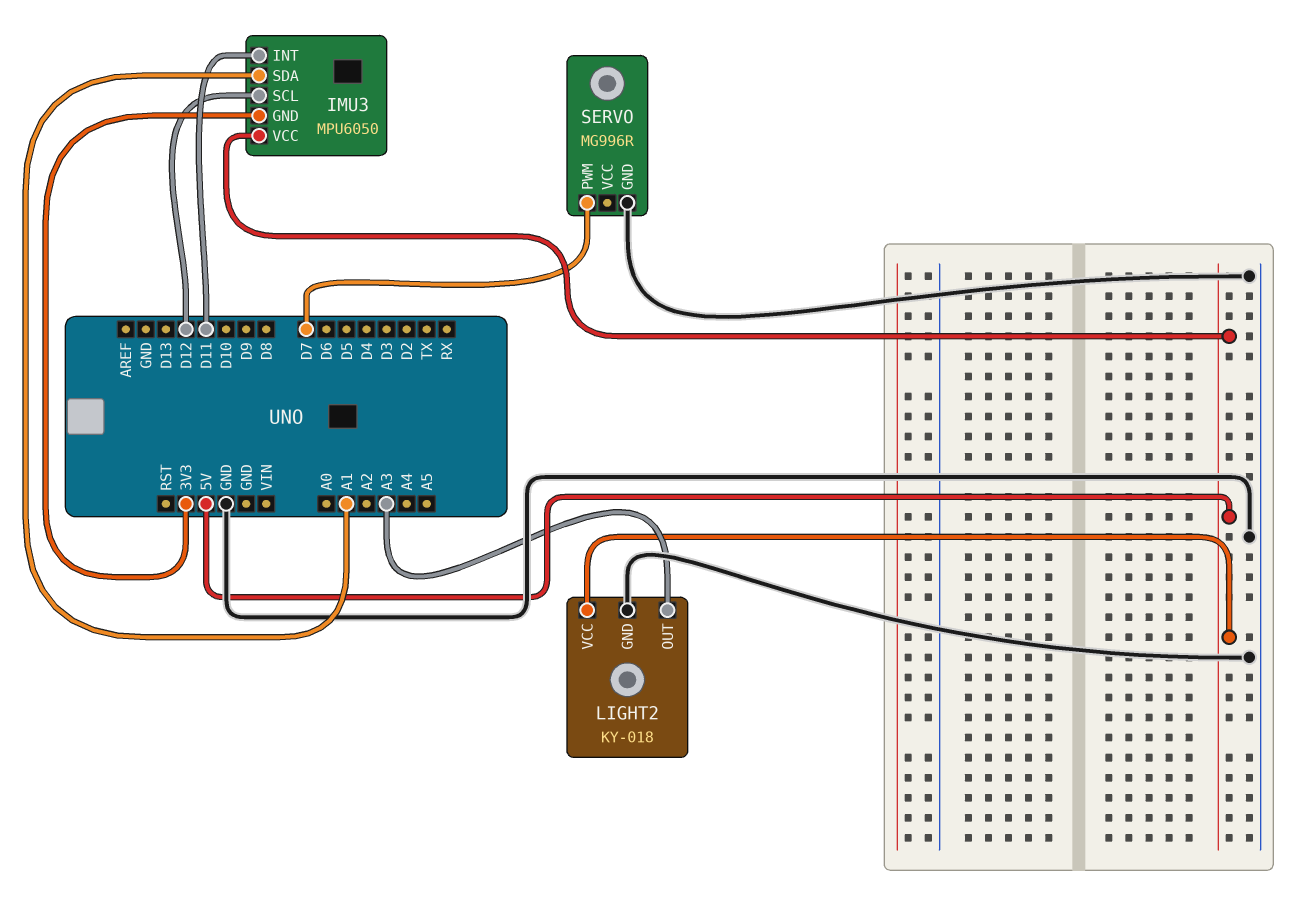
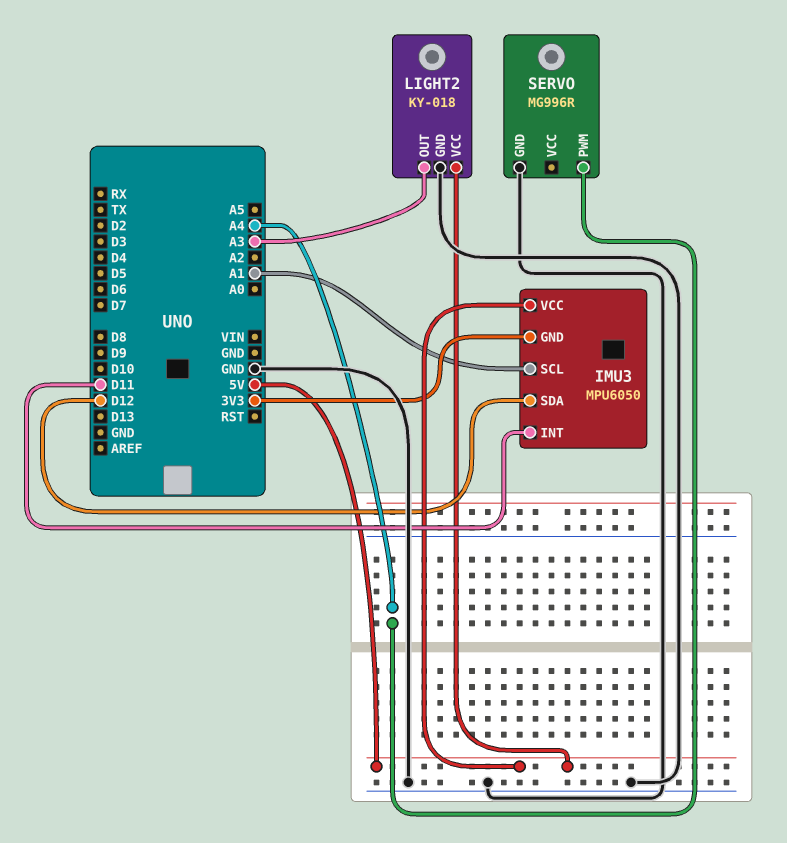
IMU3 pin SCL: D12 -> A1
IMU3 pin SDA: A1 -> D12
SERVO pin PWM: D7 -> A4

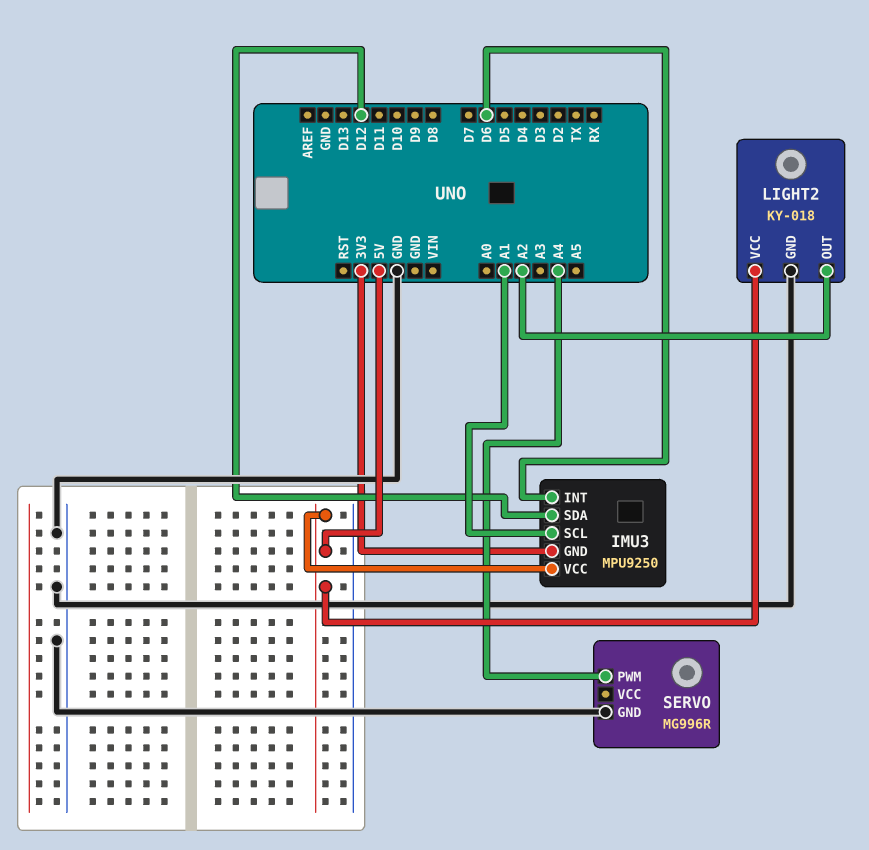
IMU3: MPU6050 -> MPU9250
IMU3 pin INT: D11 -> D6
LIGHT2 pin OUT: A3 -> A2

